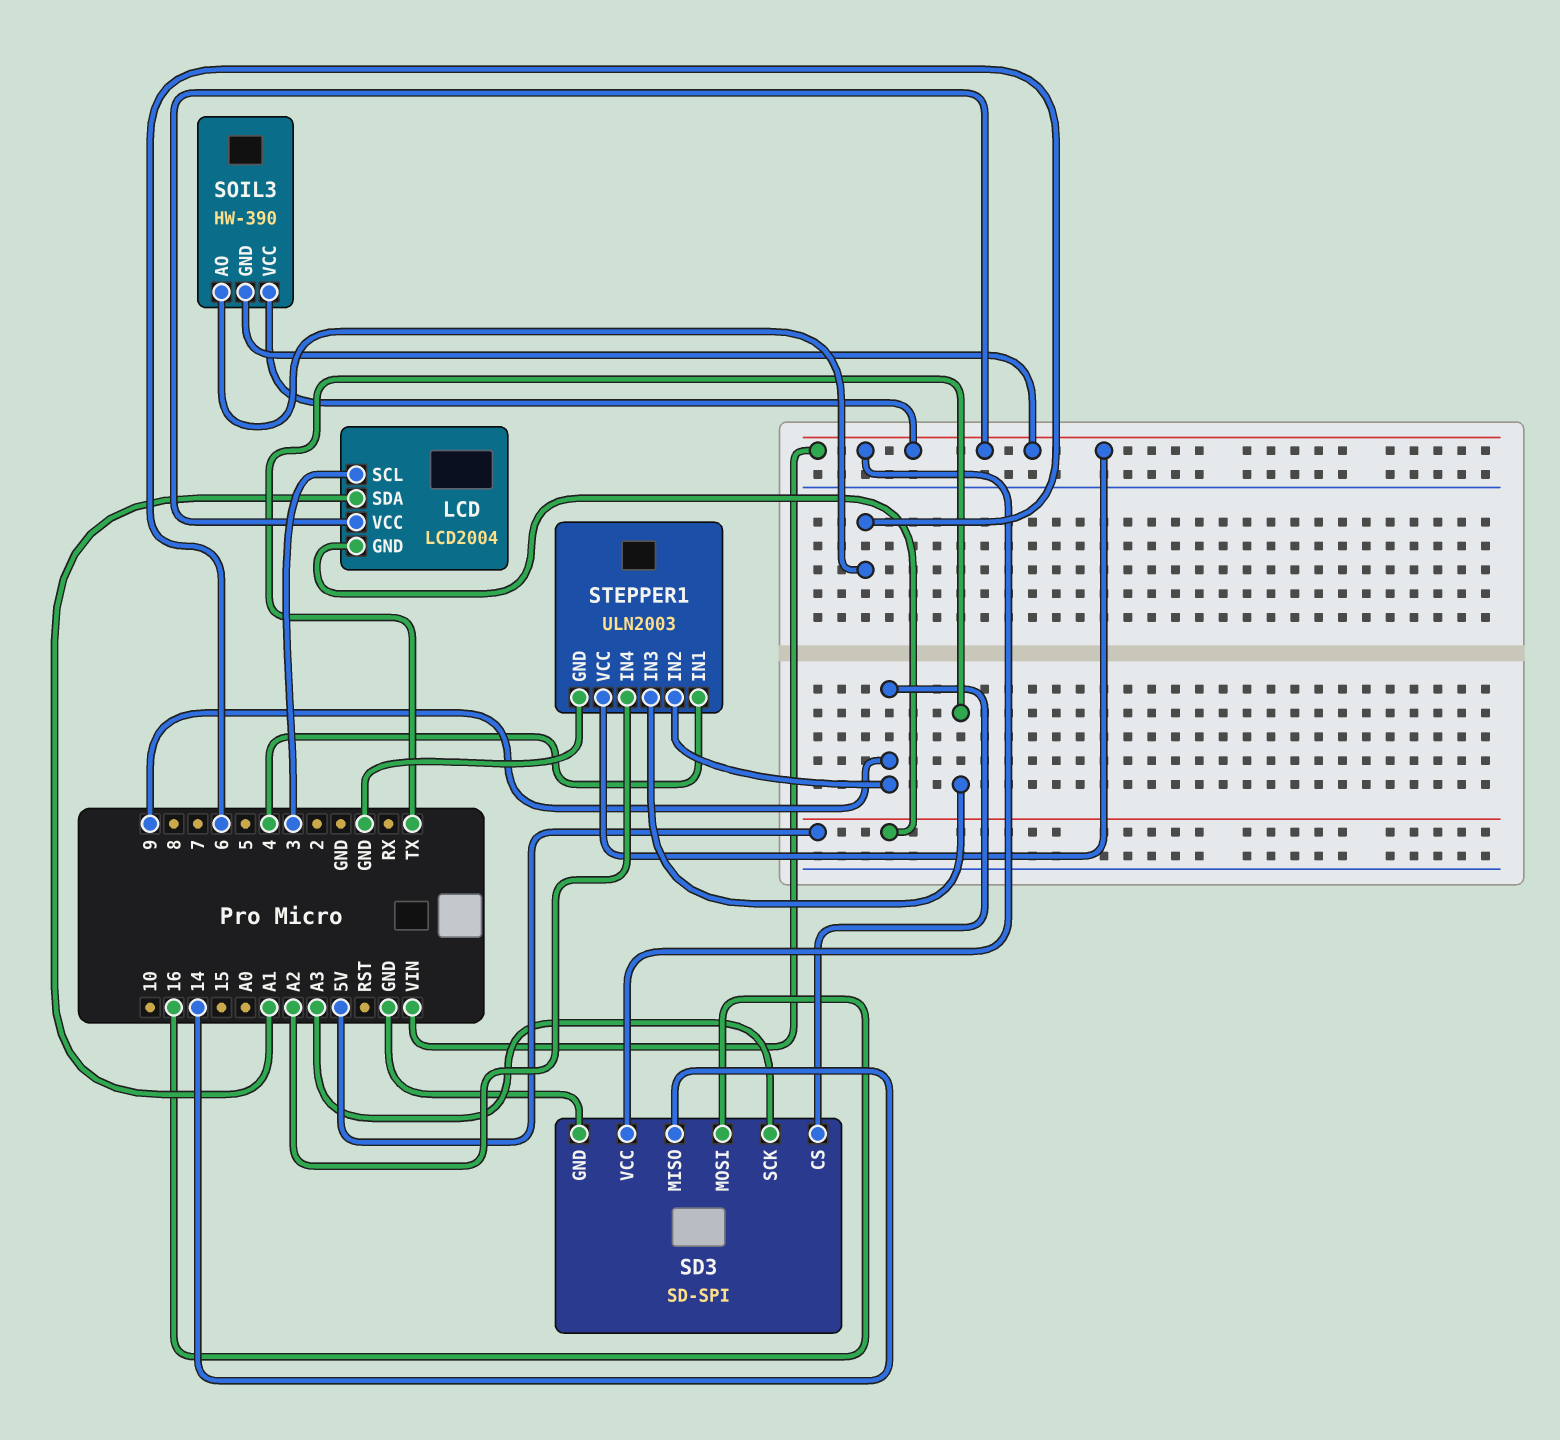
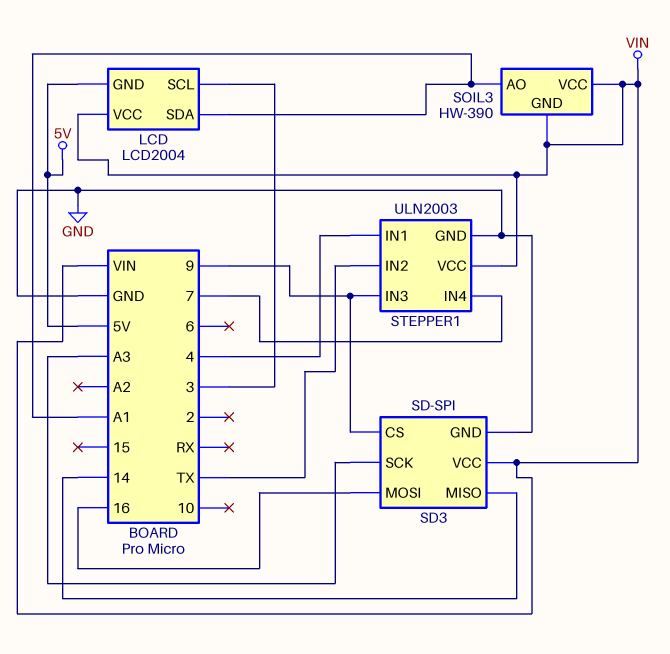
SOIL3 pin AO: 6 -> A1
STEPPER1 pin IN2: 9 -> TX
STEPPER1 pin IN3: TX -> 9
STEPPER1 pin IN4: A2 -> 7

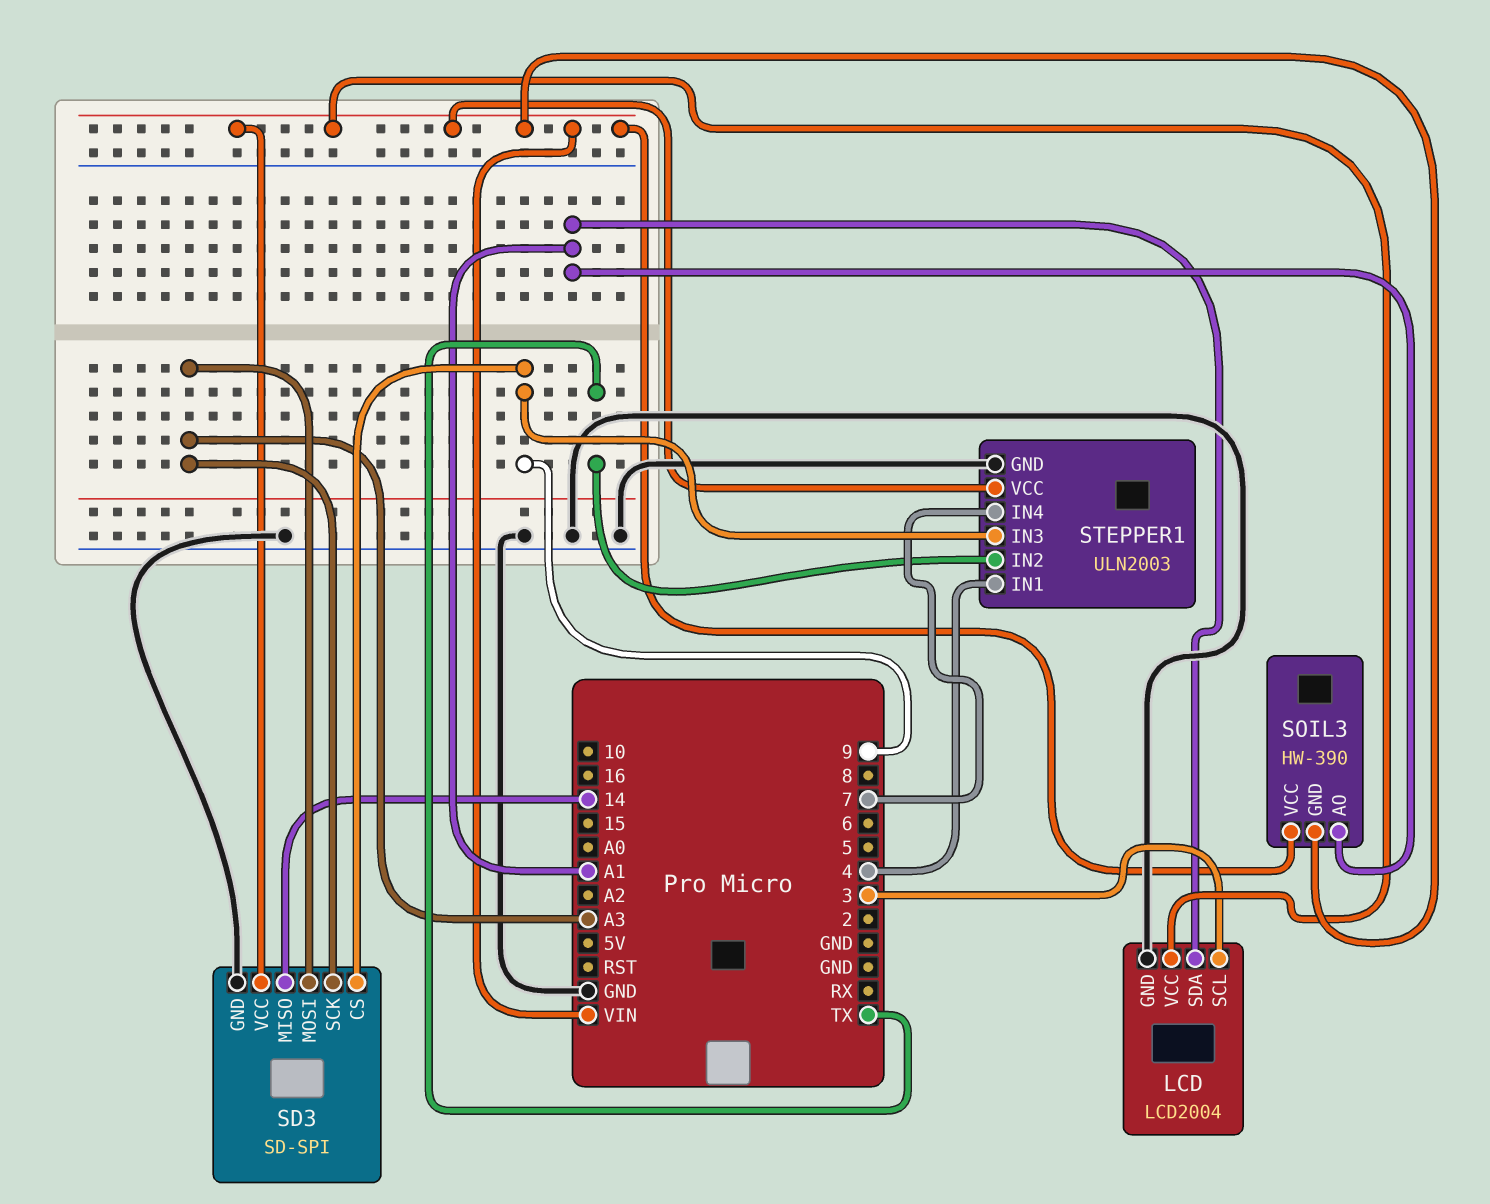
LCD pin GND: 5V -> GND
SD3 pin MOSI: 16 -> A3

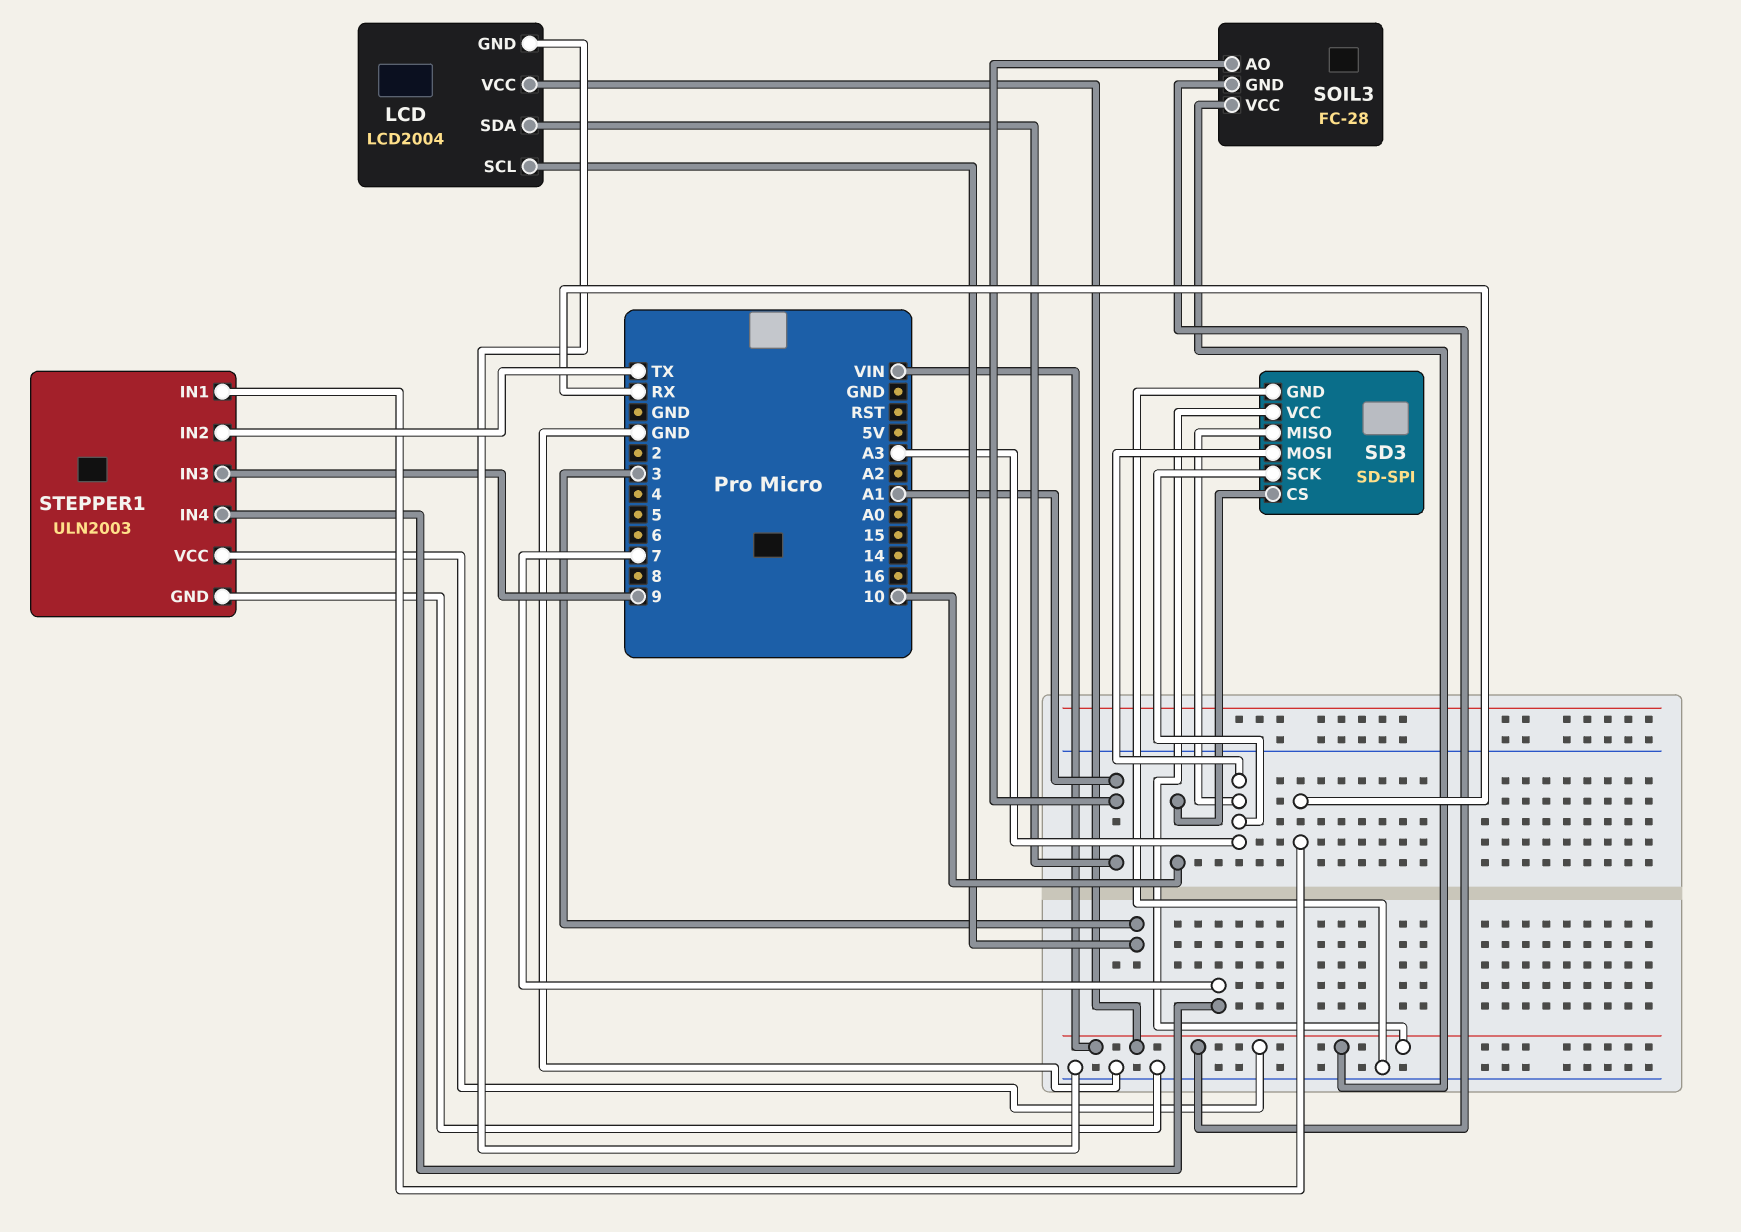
SD3 pin CS: 9 -> 10
SD3 pin MISO: 14 -> A3
SOIL3: HW-390 -> FC-28
STEPPER1 pin IN1: 4 -> RX

